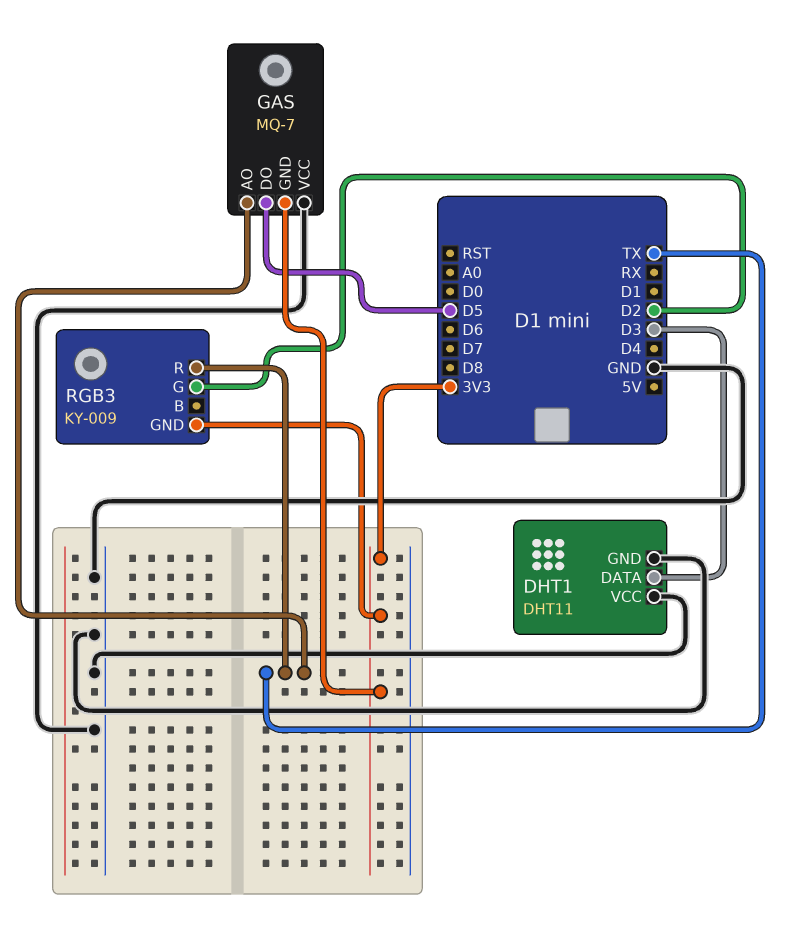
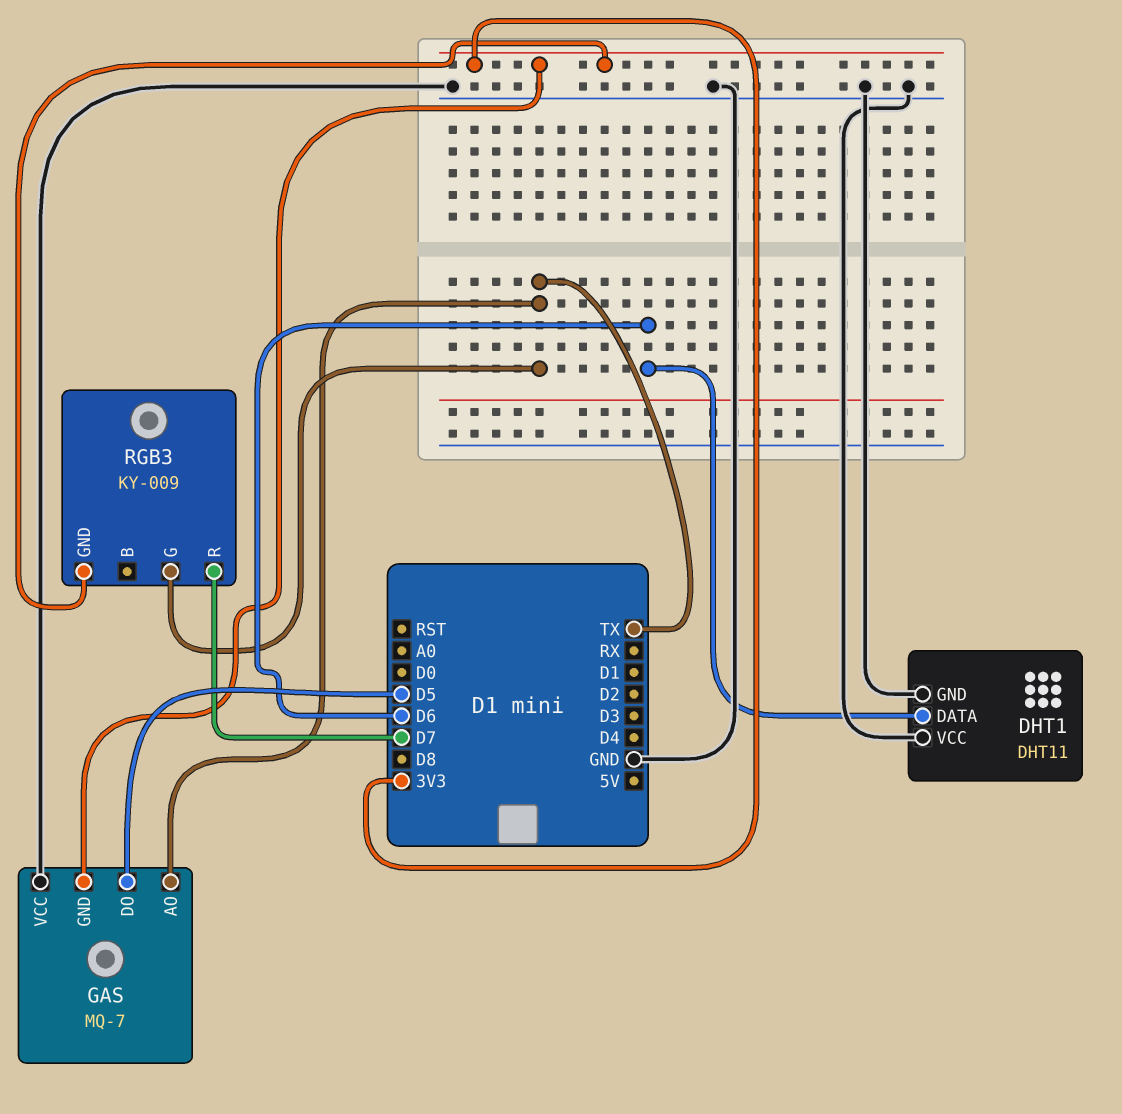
DHT1 pin DATA: D3 -> D6
RGB3 pin G: D2 -> TX
RGB3 pin R: TX -> D7

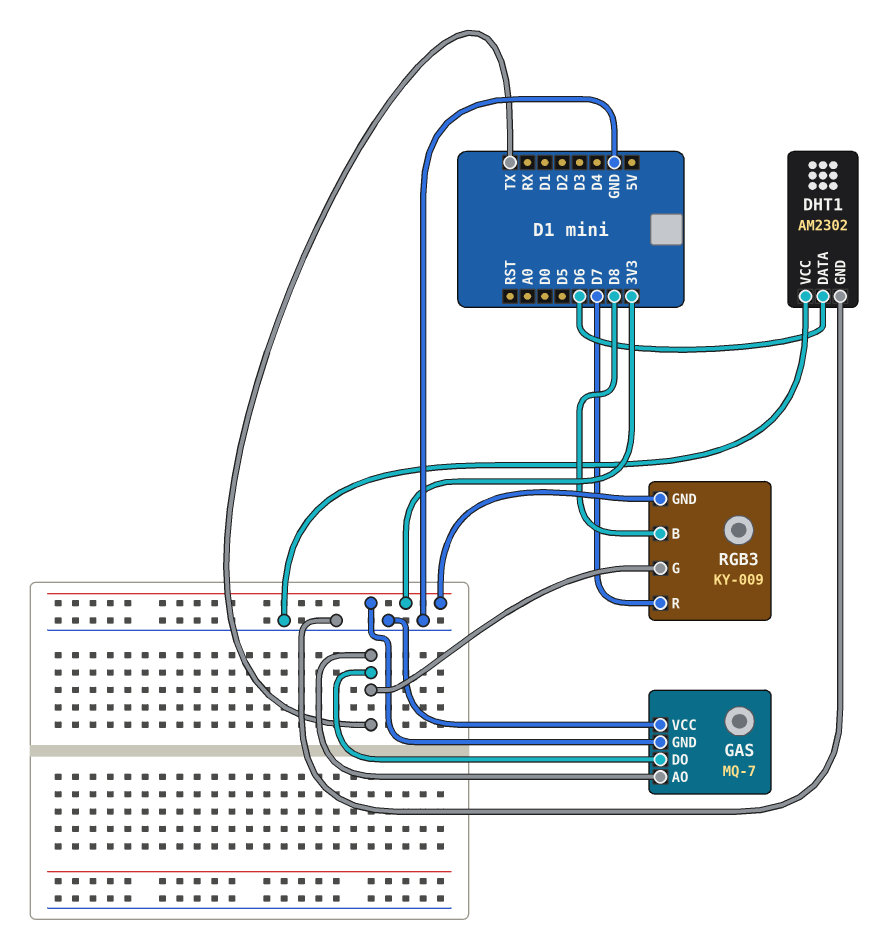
DHT1: DHT11 -> AM2302
GAS pin DO: D5 -> TX
RGB3 pin B: none -> D8

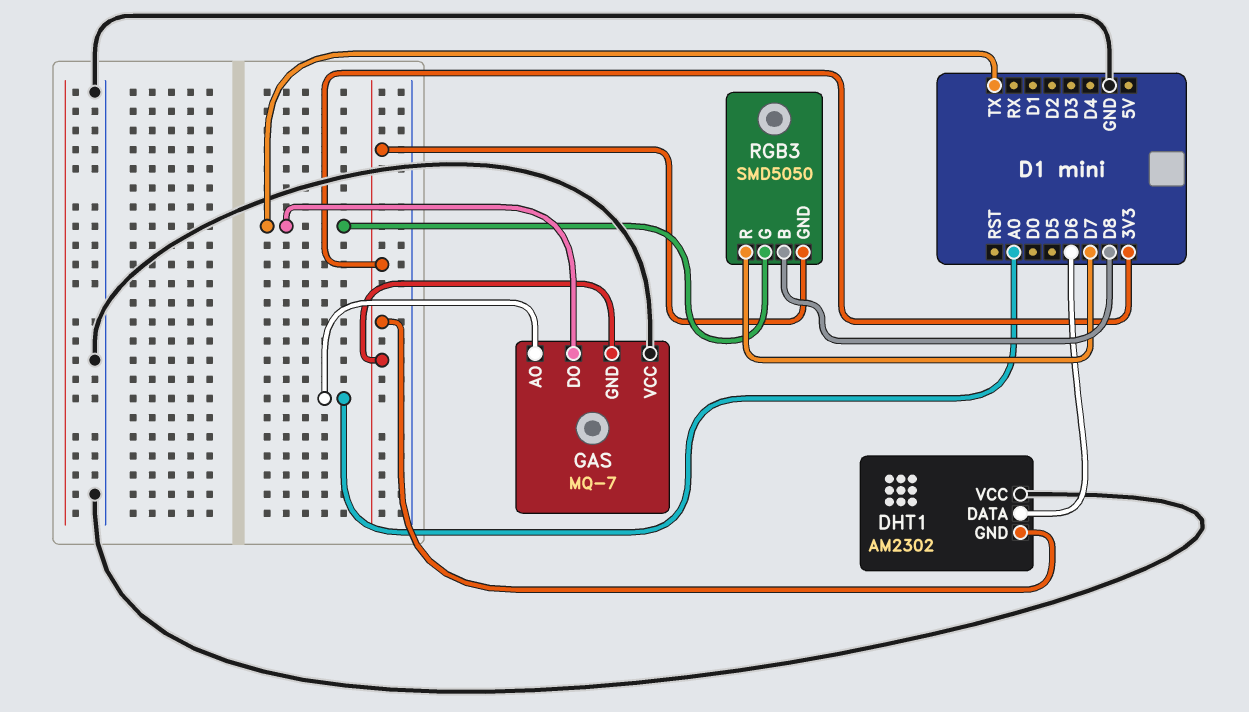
DHT1 pin GND: GND -> 3V3
GAS pin AO: TX -> A0
RGB3: KY-009 -> SMD5050

